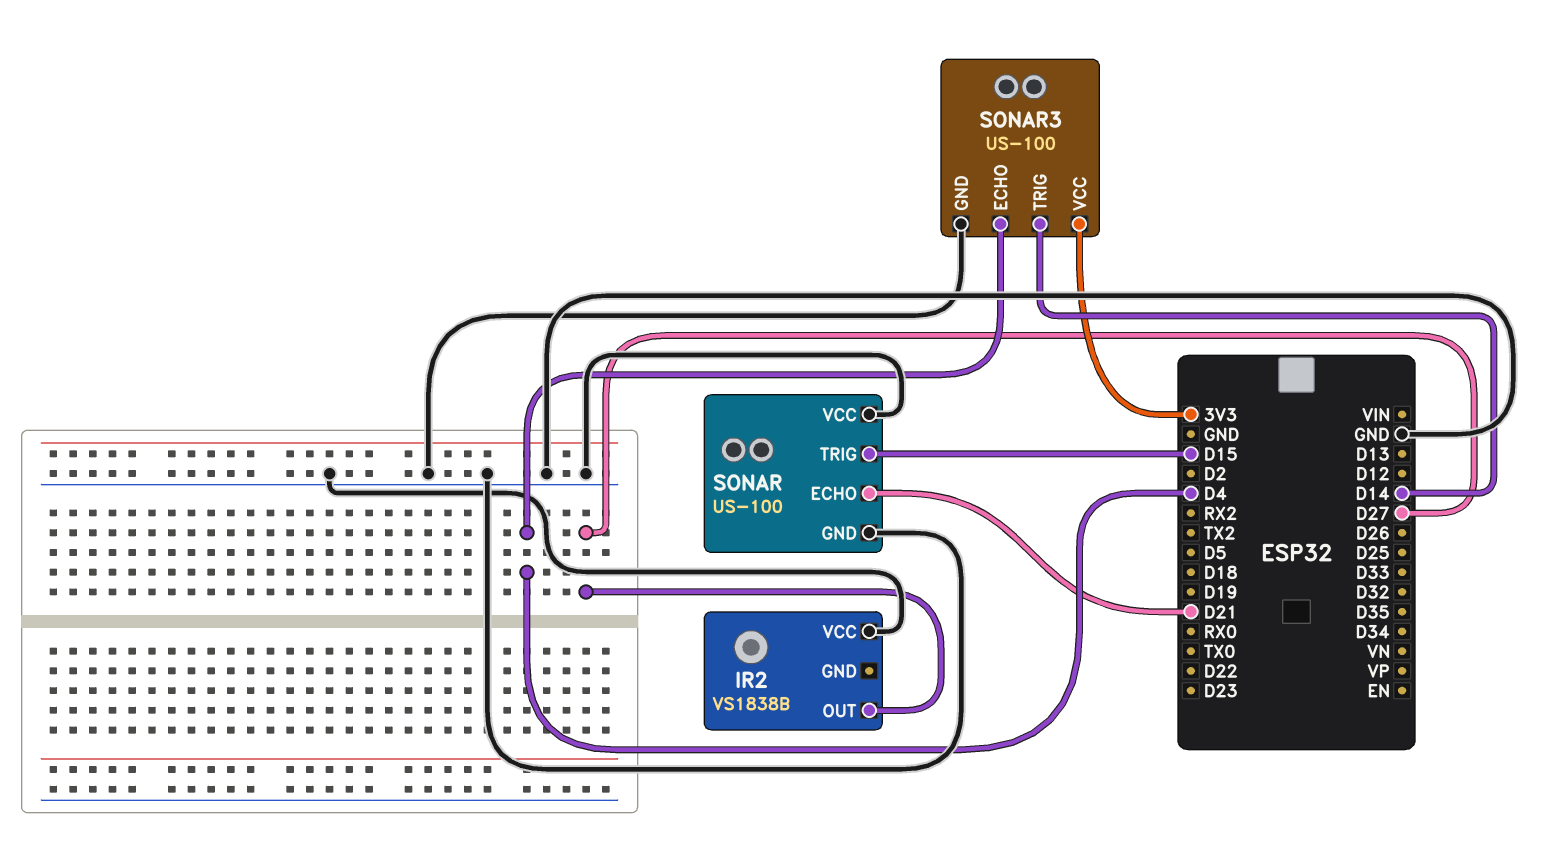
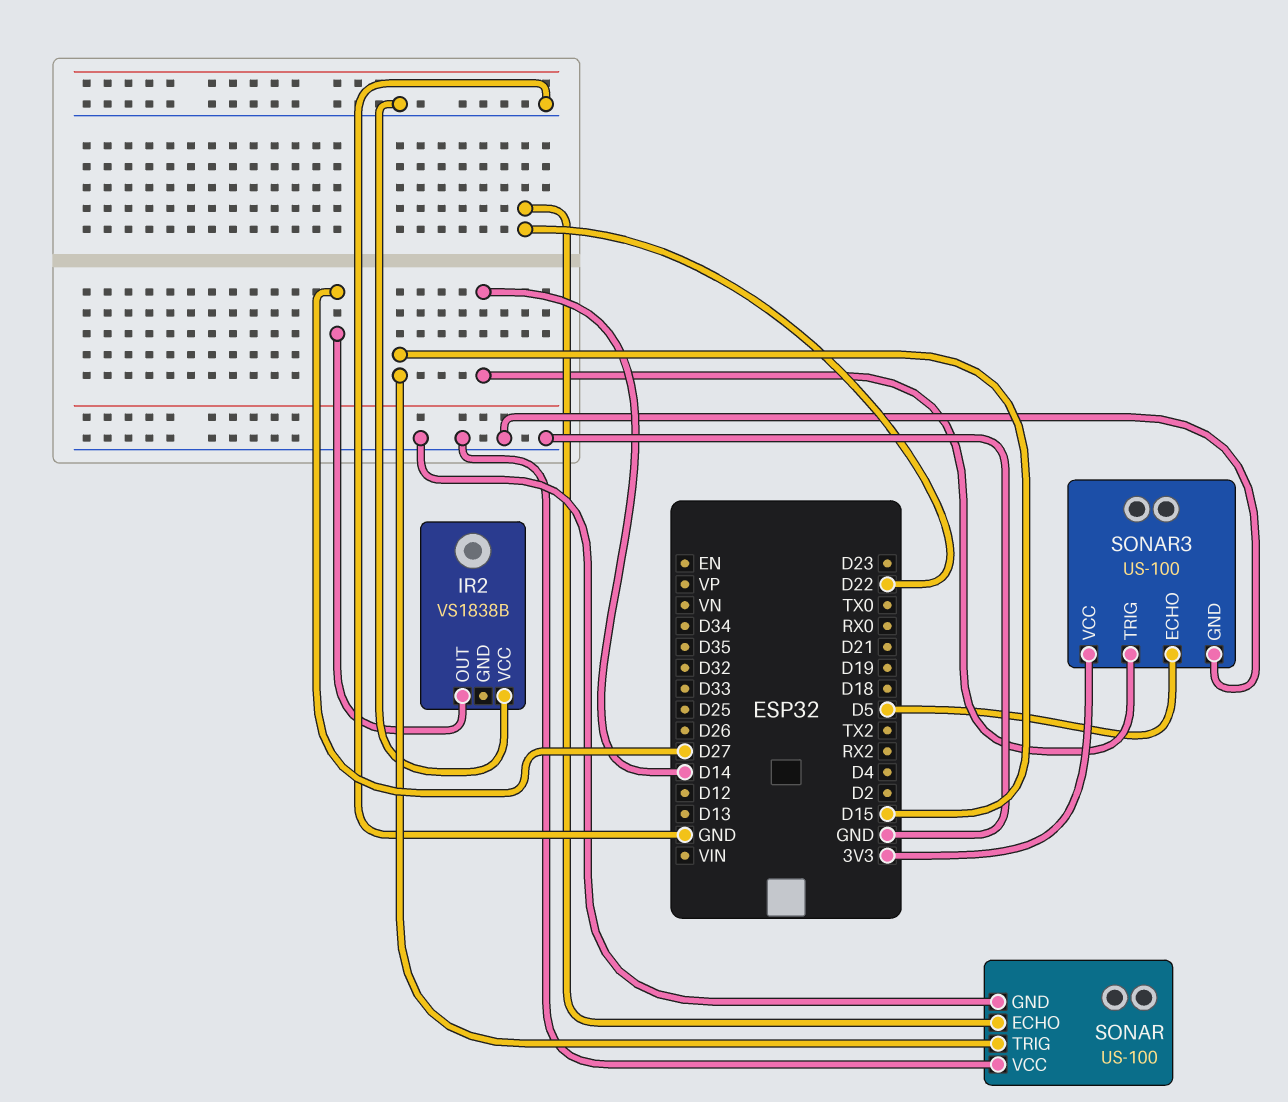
SONAR pin ECHO: D21 -> D22
SONAR3 pin ECHO: D4 -> D5

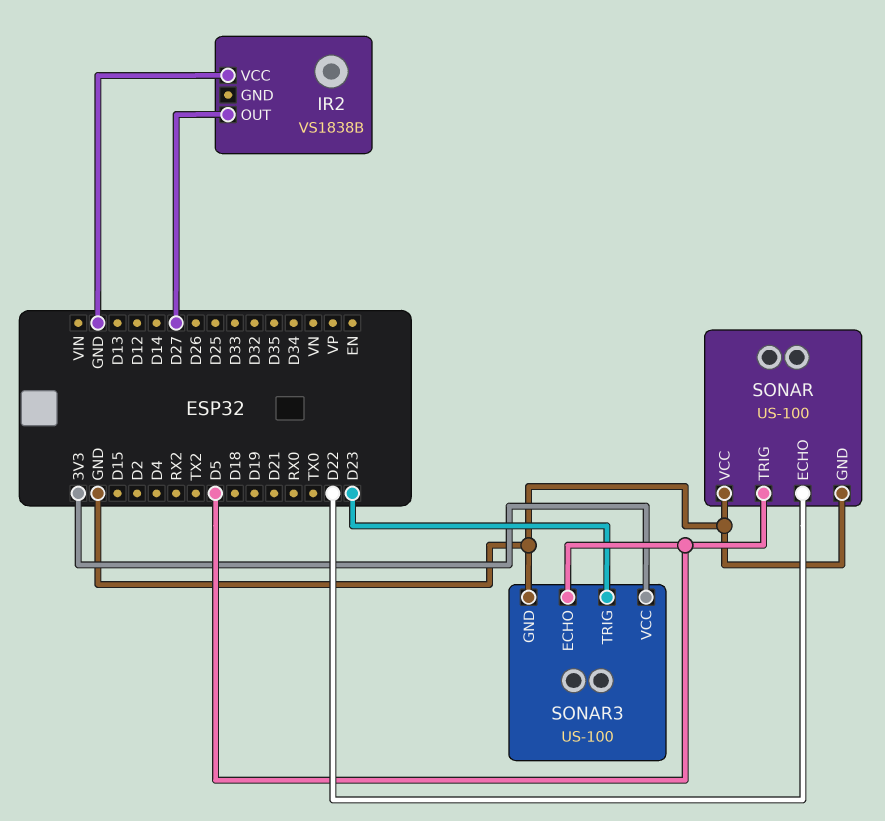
SONAR pin TRIG: D15 -> D5
SONAR3 pin TRIG: D14 -> D23

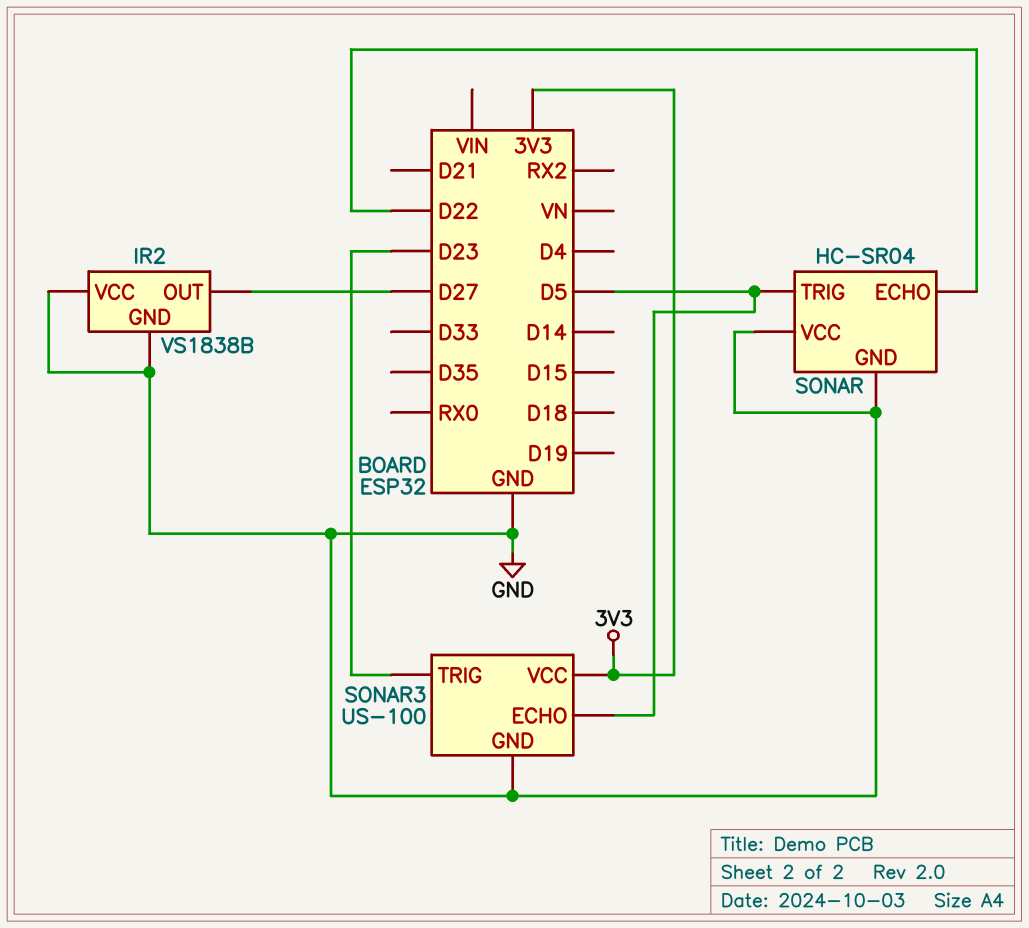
IR2 pin GND: none -> GND
SONAR: US-100 -> HC-SR04

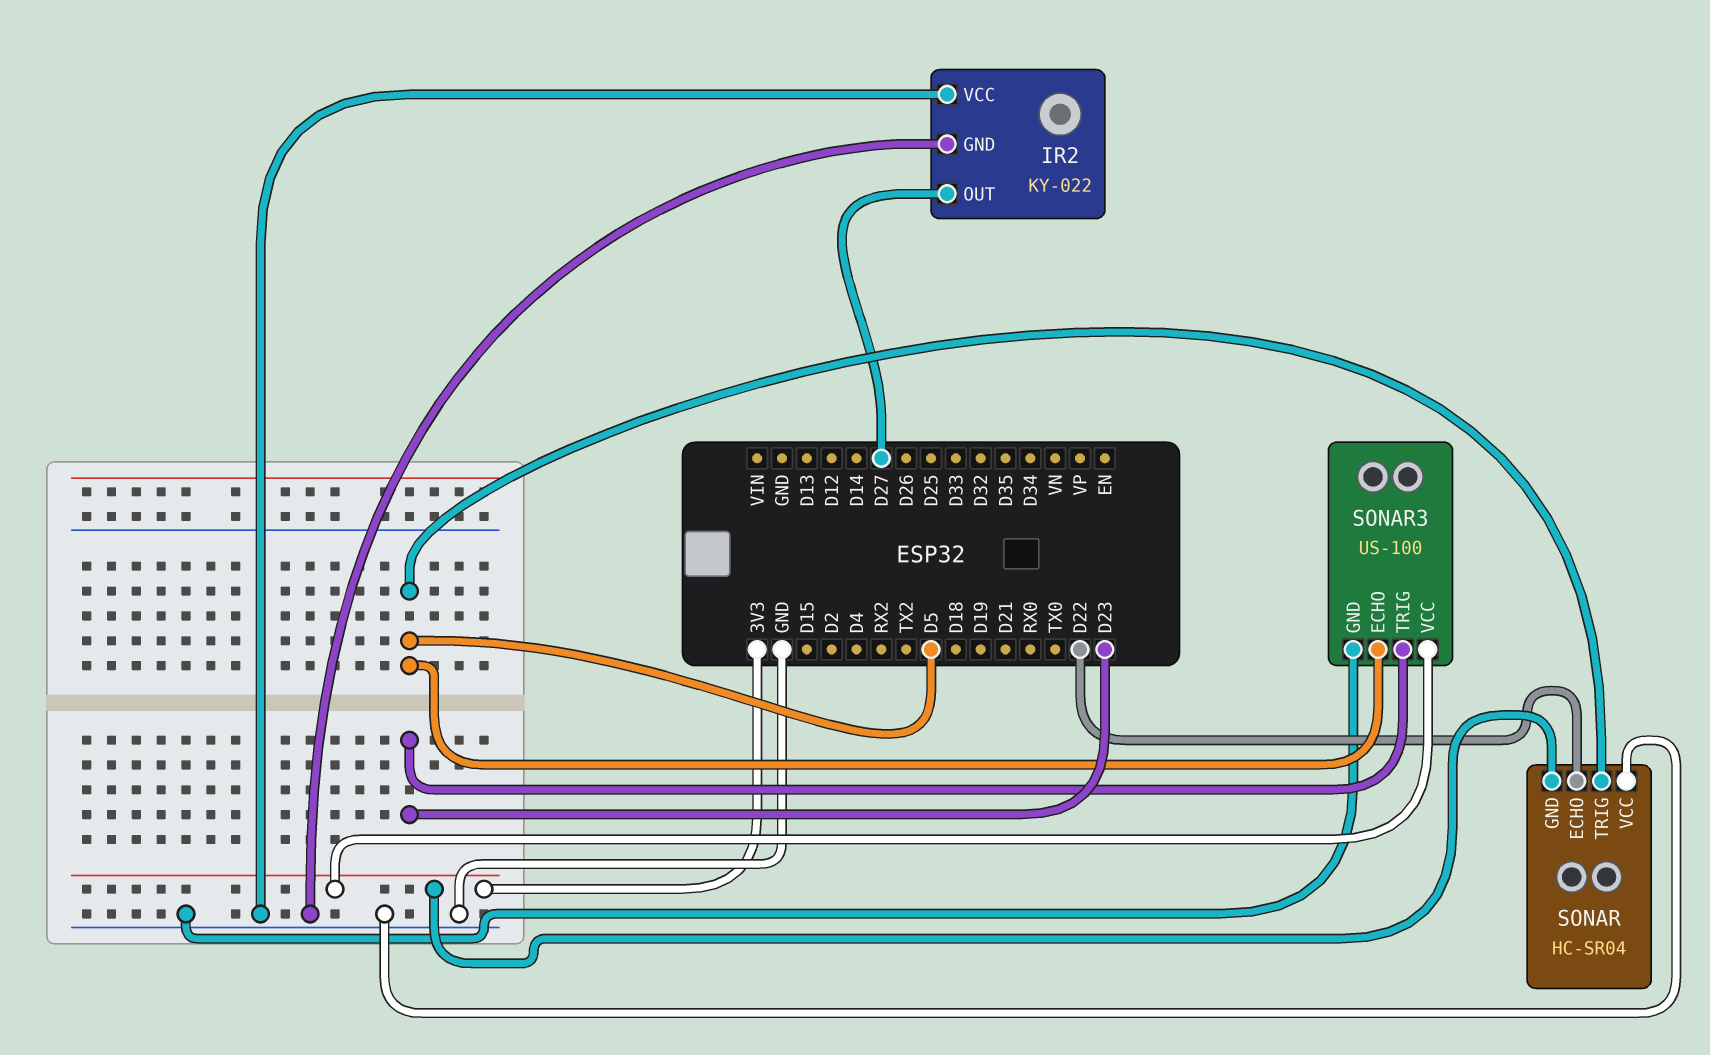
IR2: VS1838B -> KY-022
SONAR pin GND: GND -> 3V3

